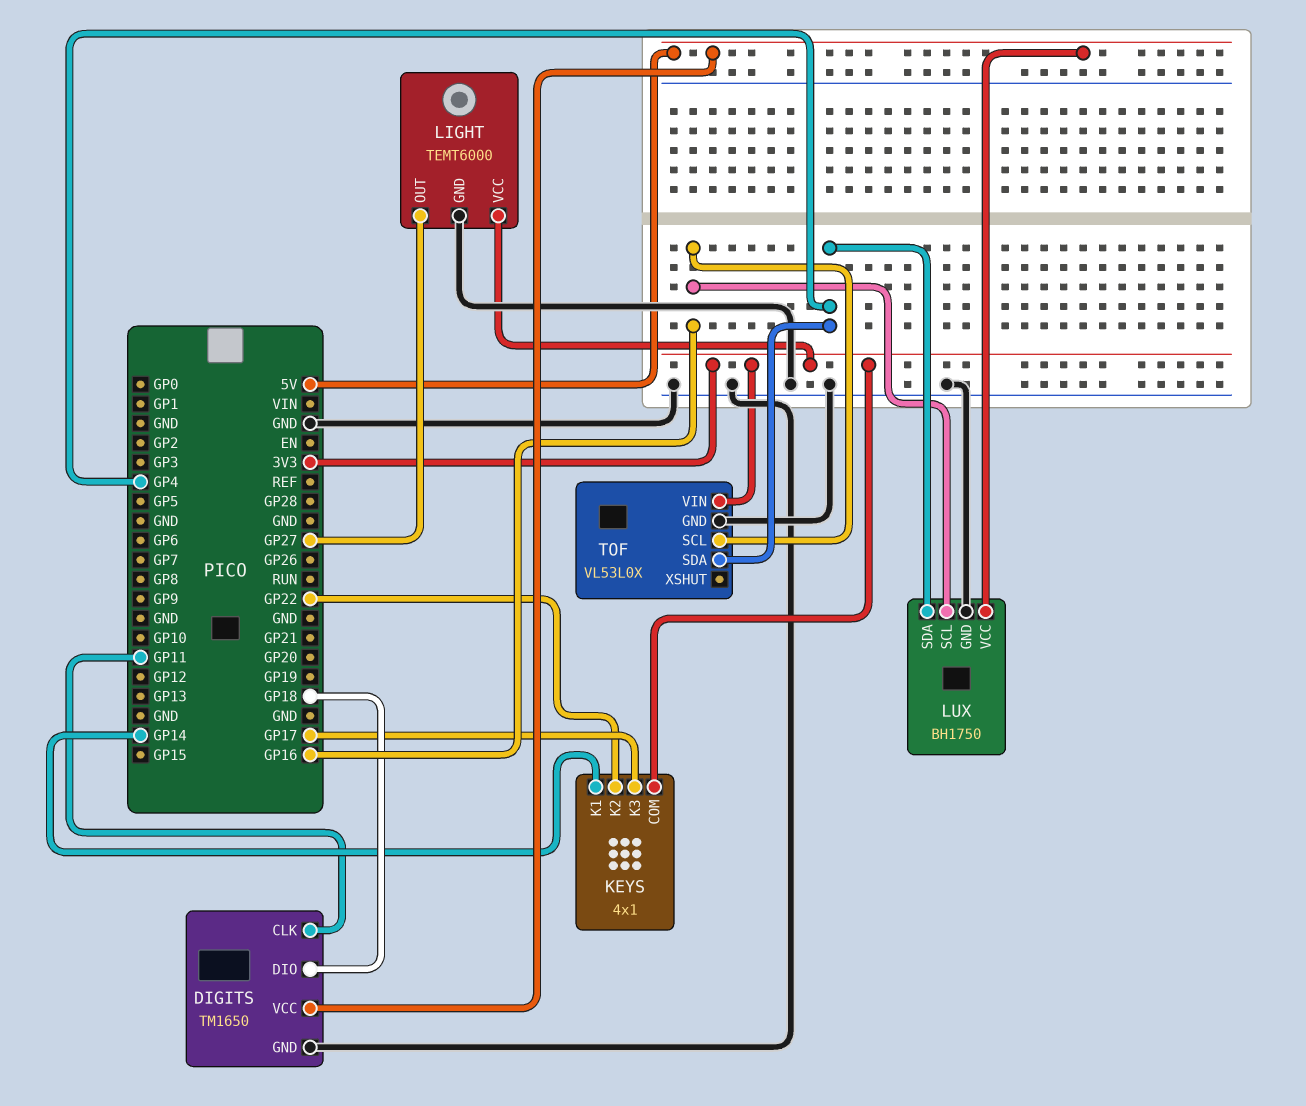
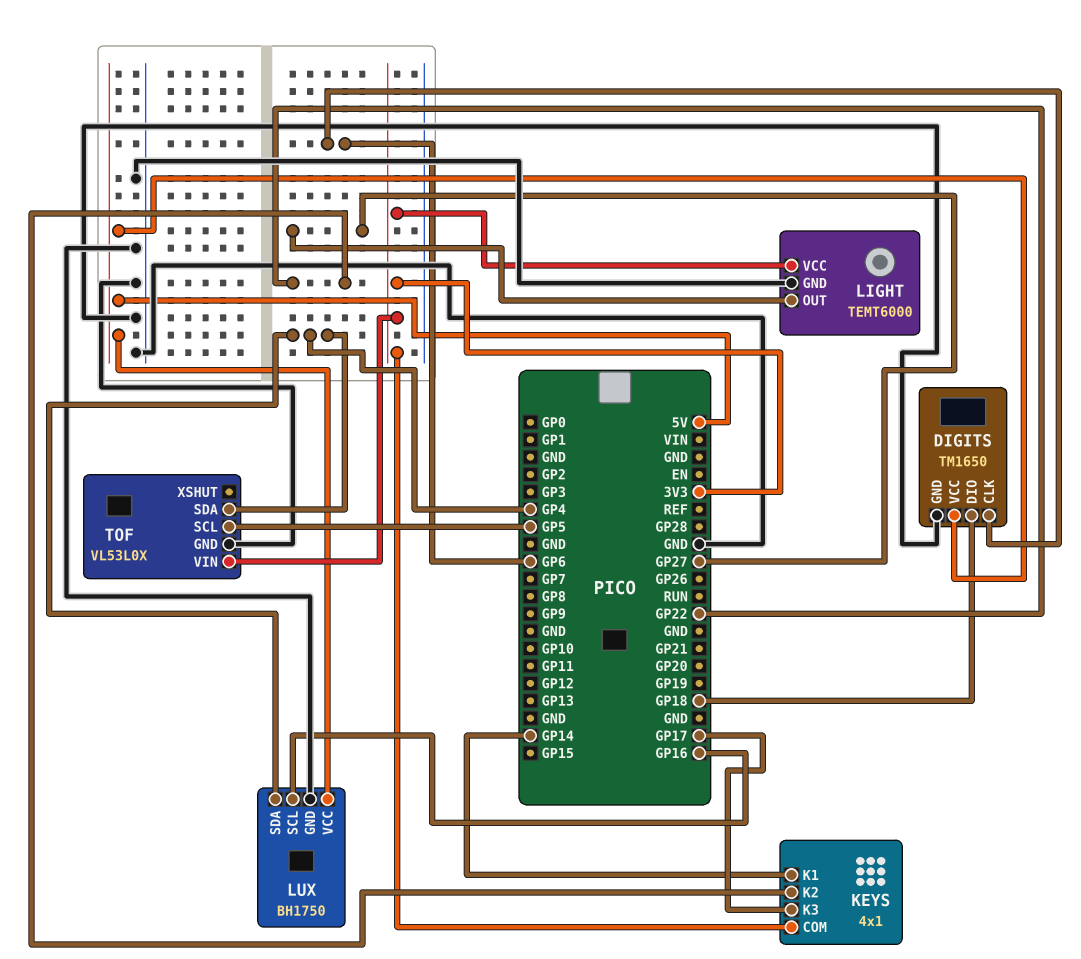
DIGITS pin CLK: GP11 -> GP6
TOF pin SCL: GP16 -> GP5

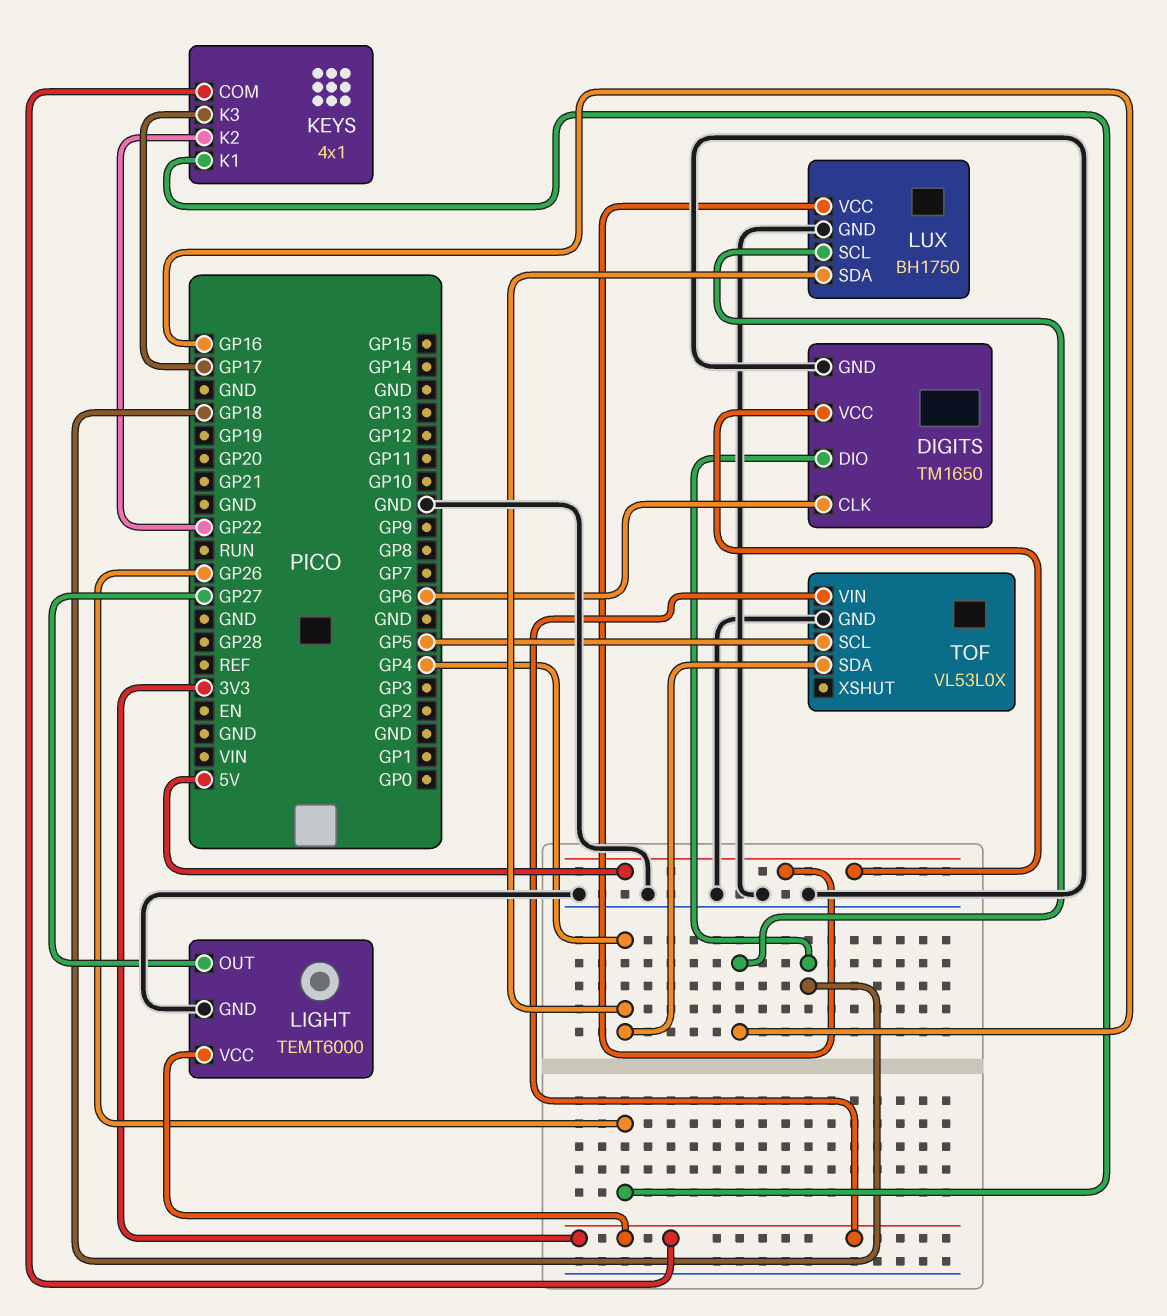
KEYS pin K1: GP14 -> GP26

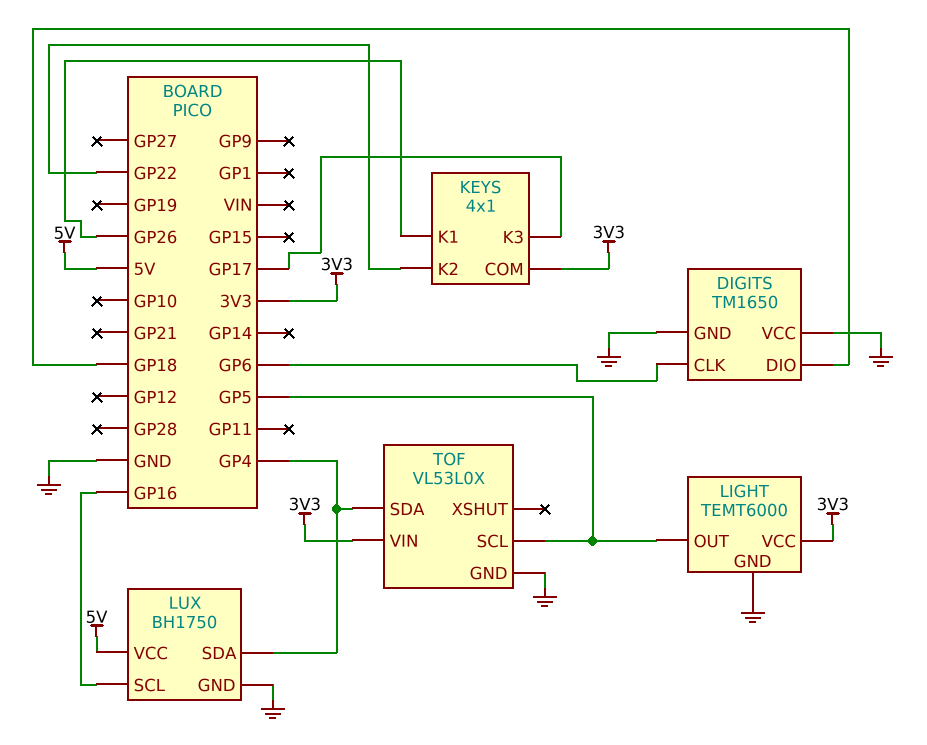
DIGITS pin VCC: 5V -> GND
LIGHT pin OUT: GP27 -> GP5

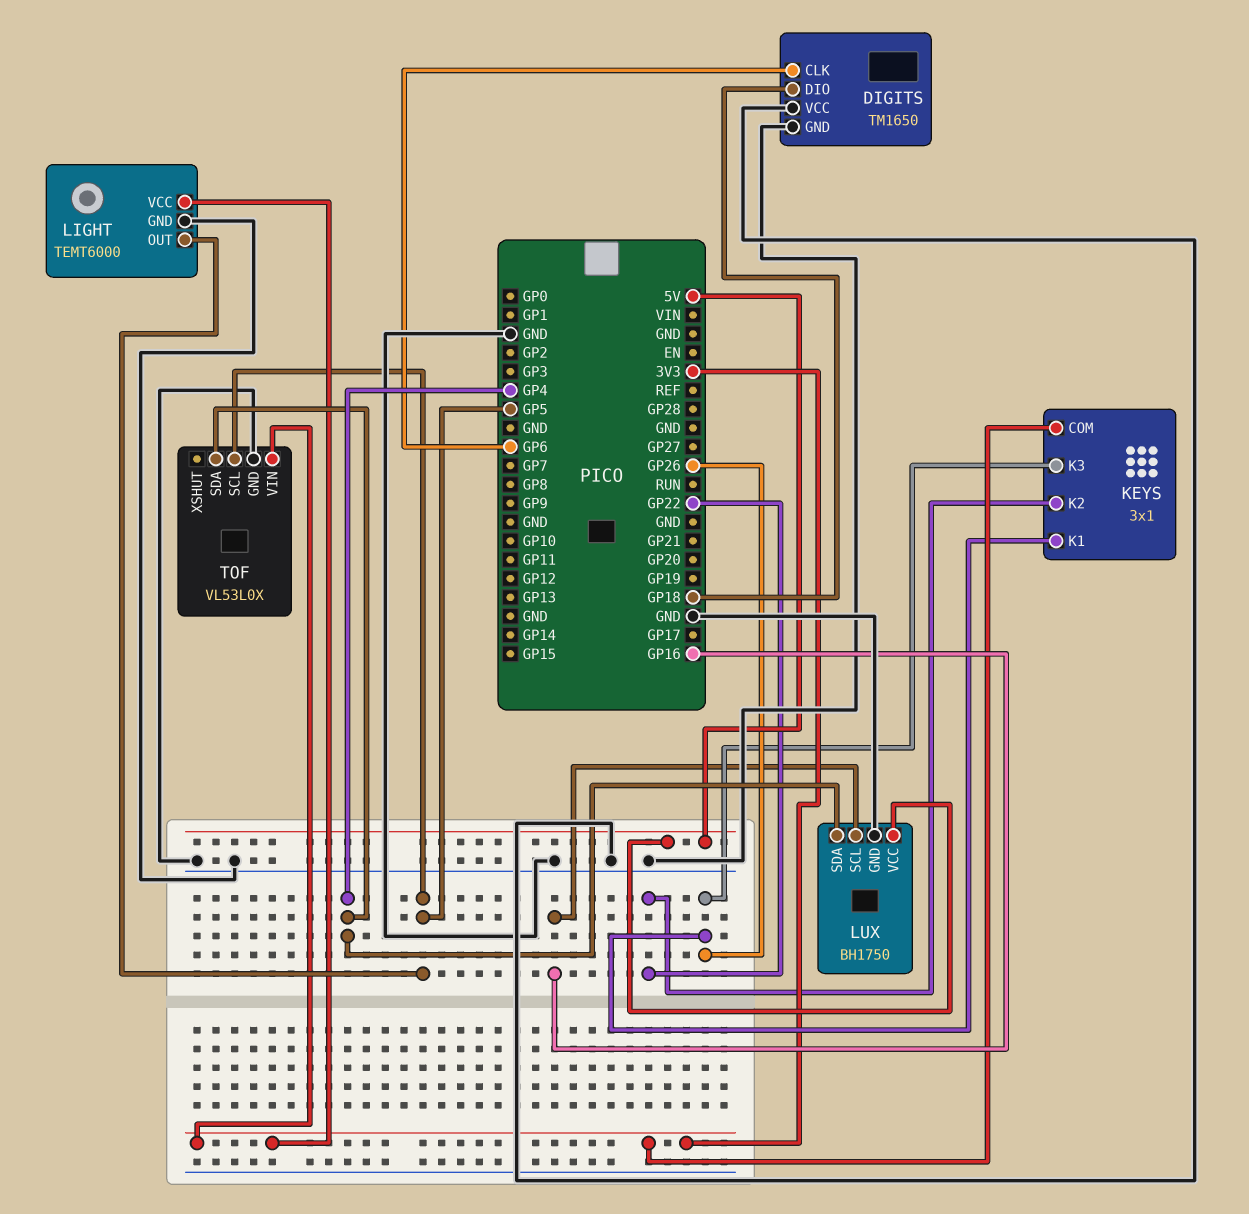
KEYS: 4x1 -> 3x1
KEYS pin K3: GP17 -> GP26

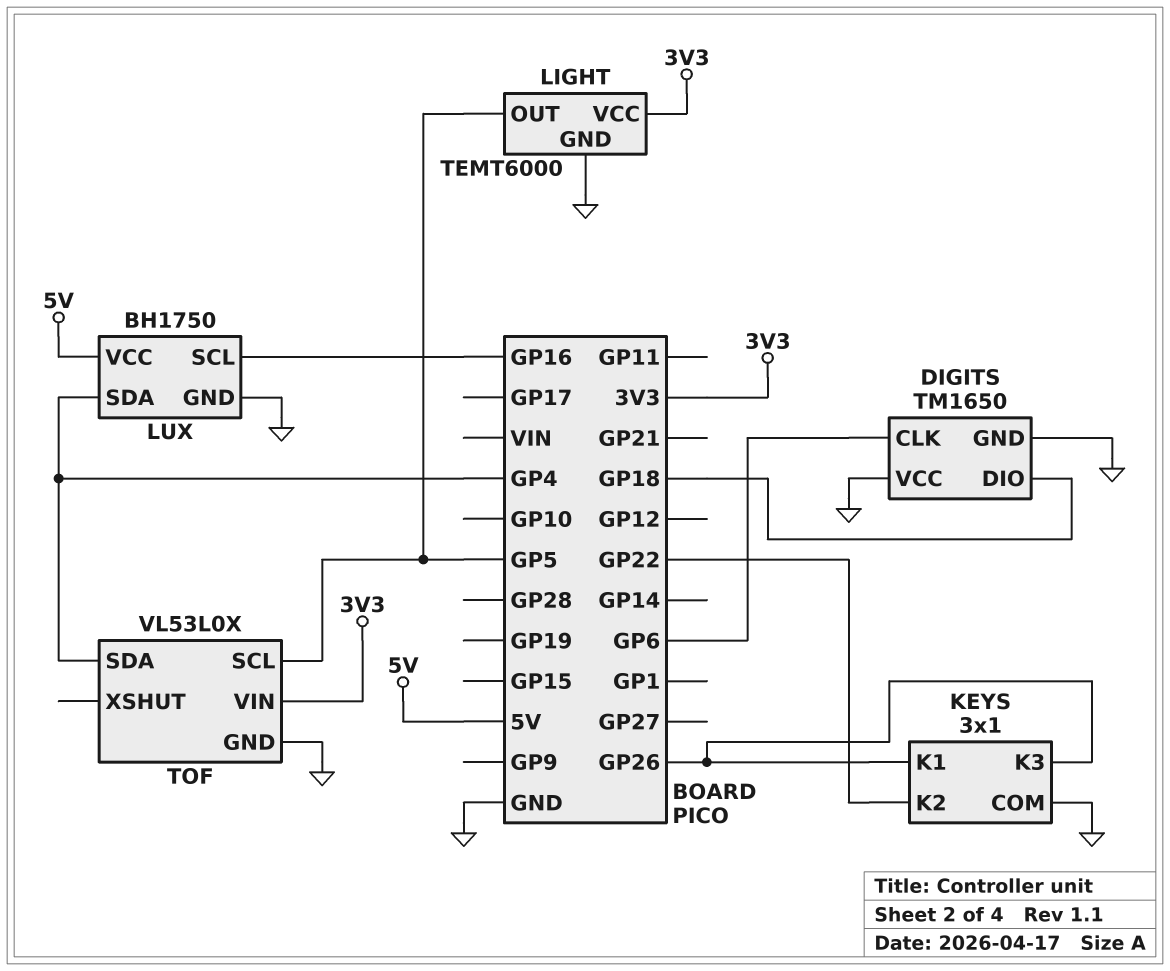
KEYS pin COM: 3V3 -> GND

